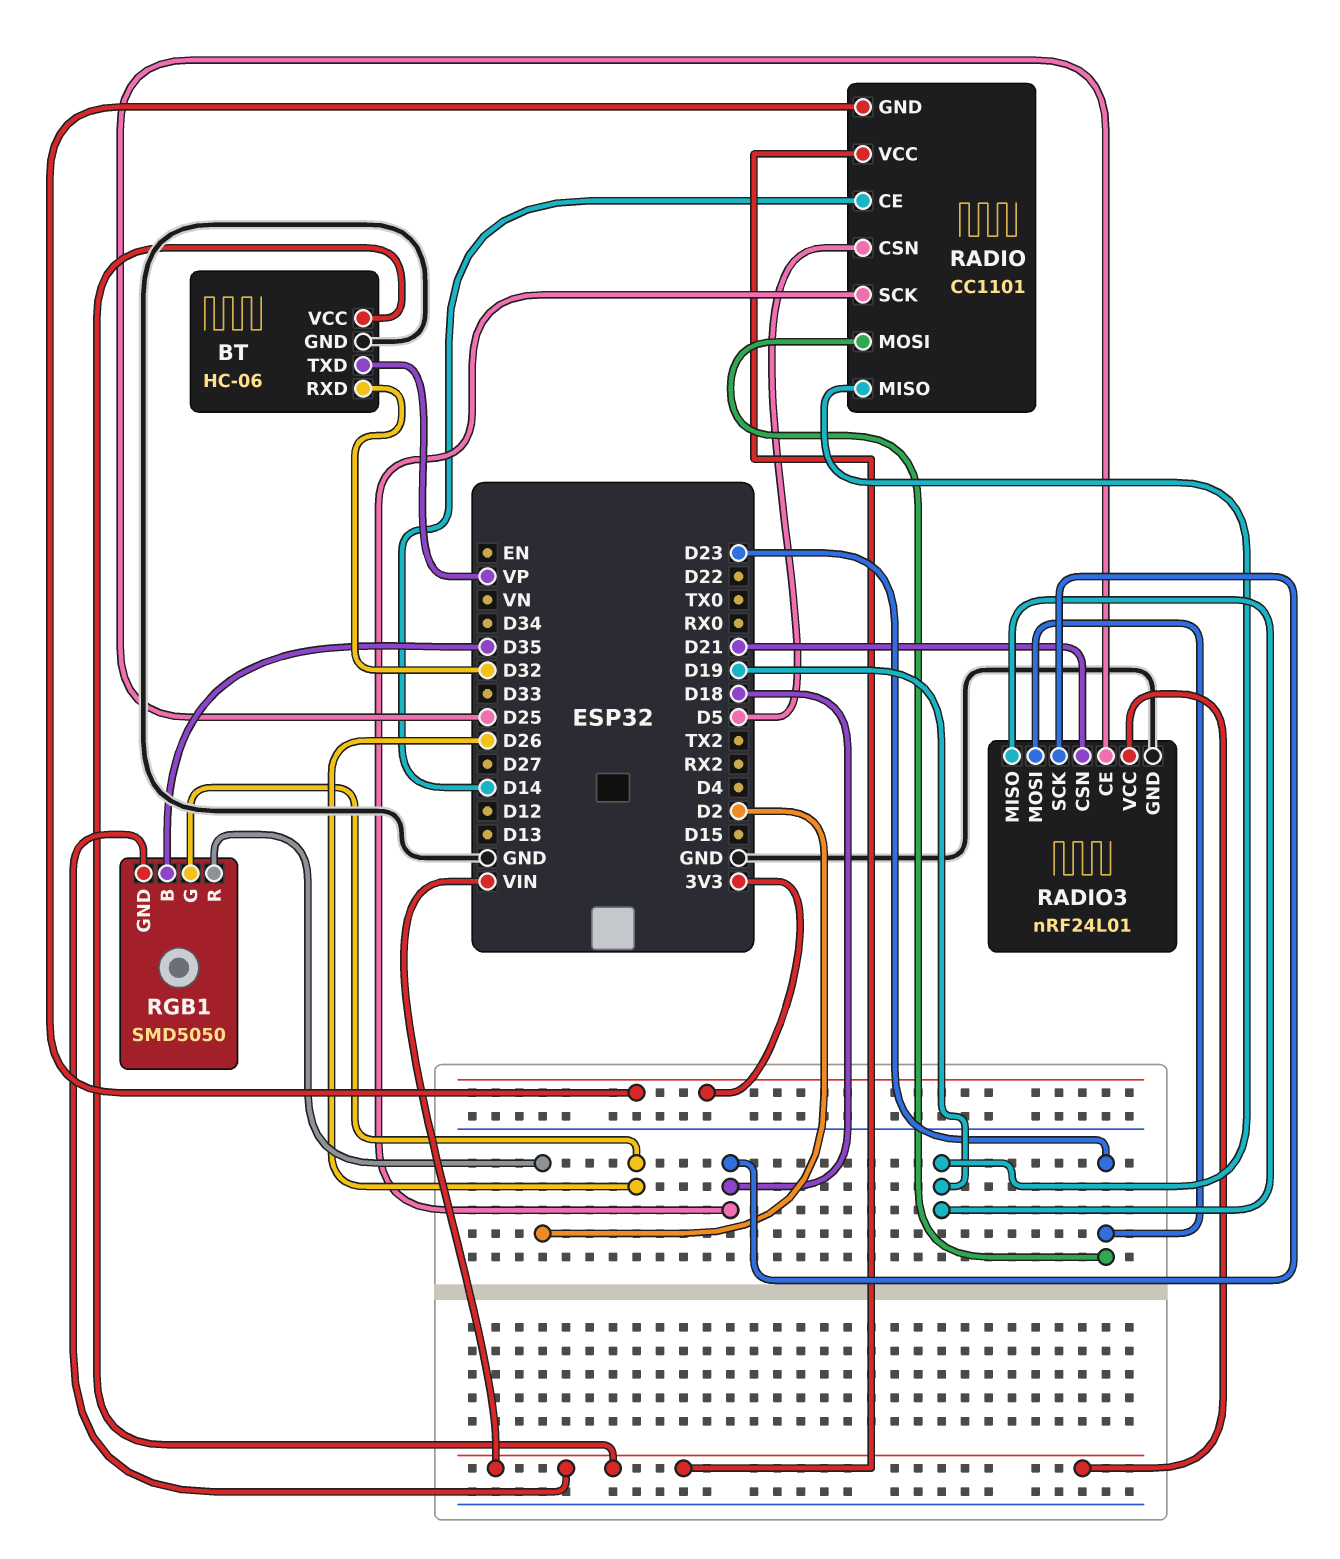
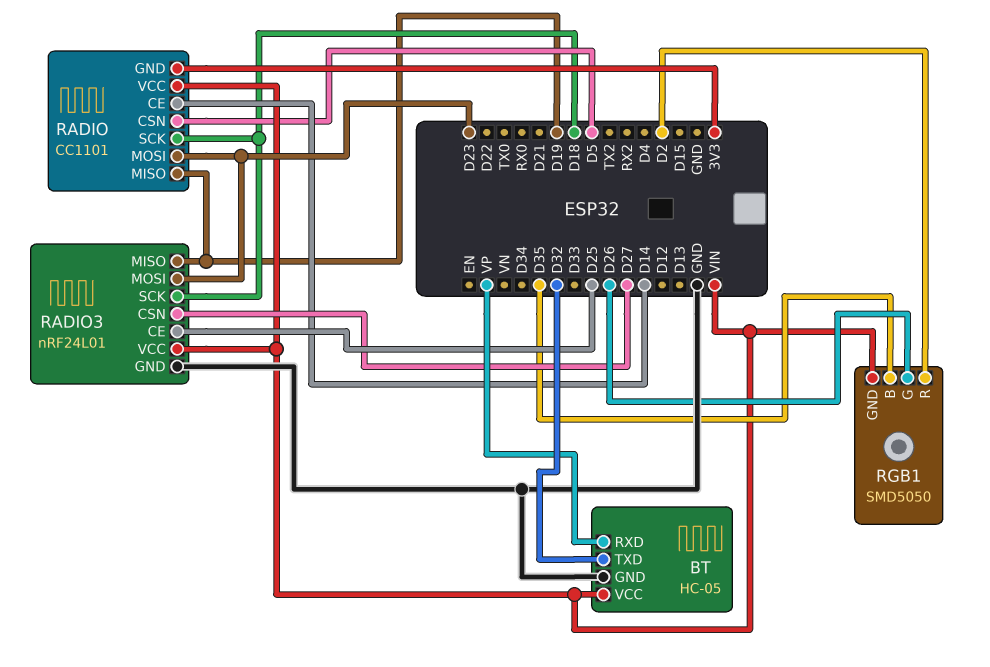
BT: HC-06 -> HC-05
BT pin RXD: D32 -> VP
BT pin TXD: VP -> D32
RADIO3 pin CSN: D21 -> D27

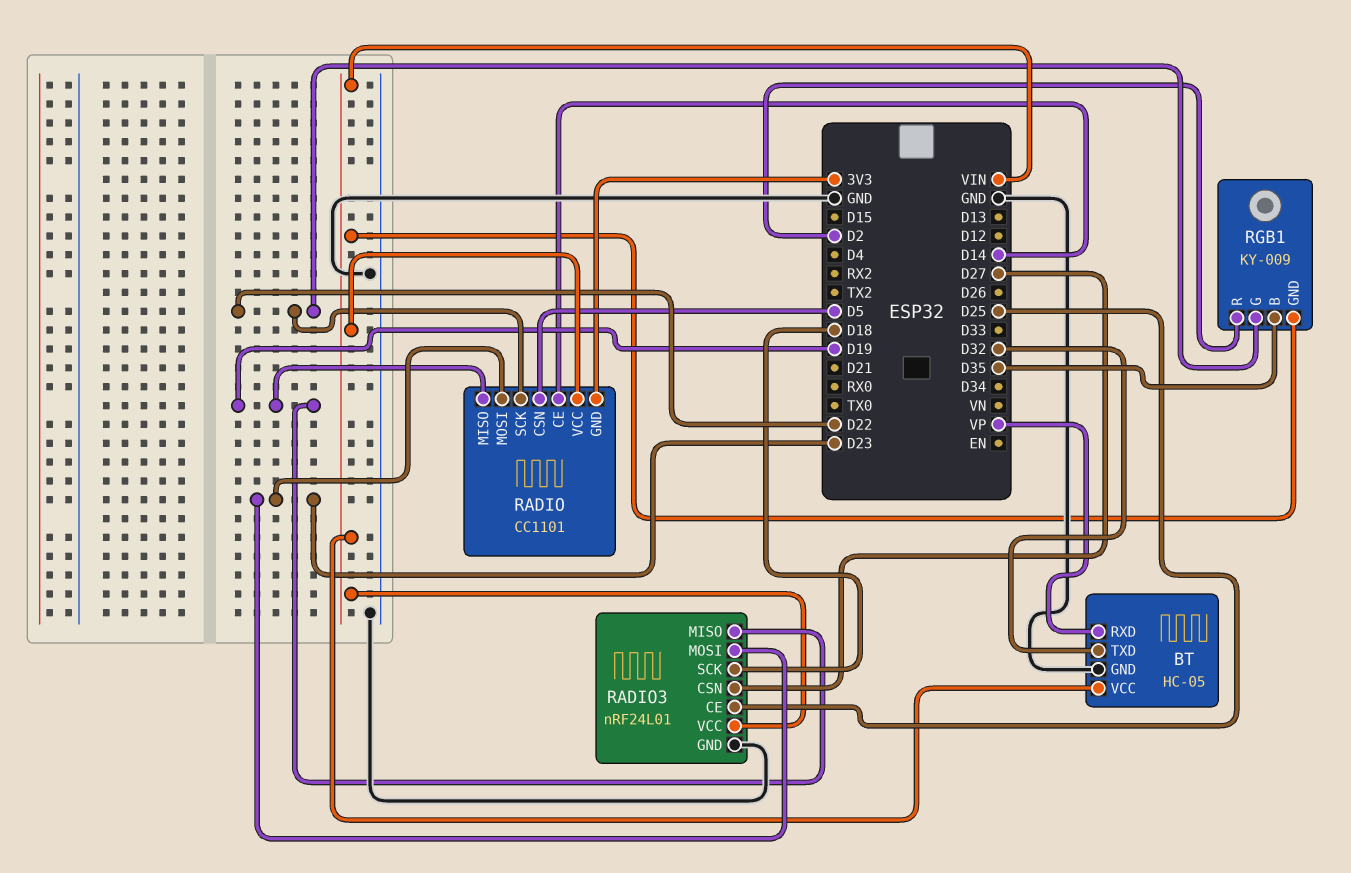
RADIO pin SCK: D18 -> D22
RGB1: SMD5050 -> KY-009
RGB1 pin G: D26 -> D22

